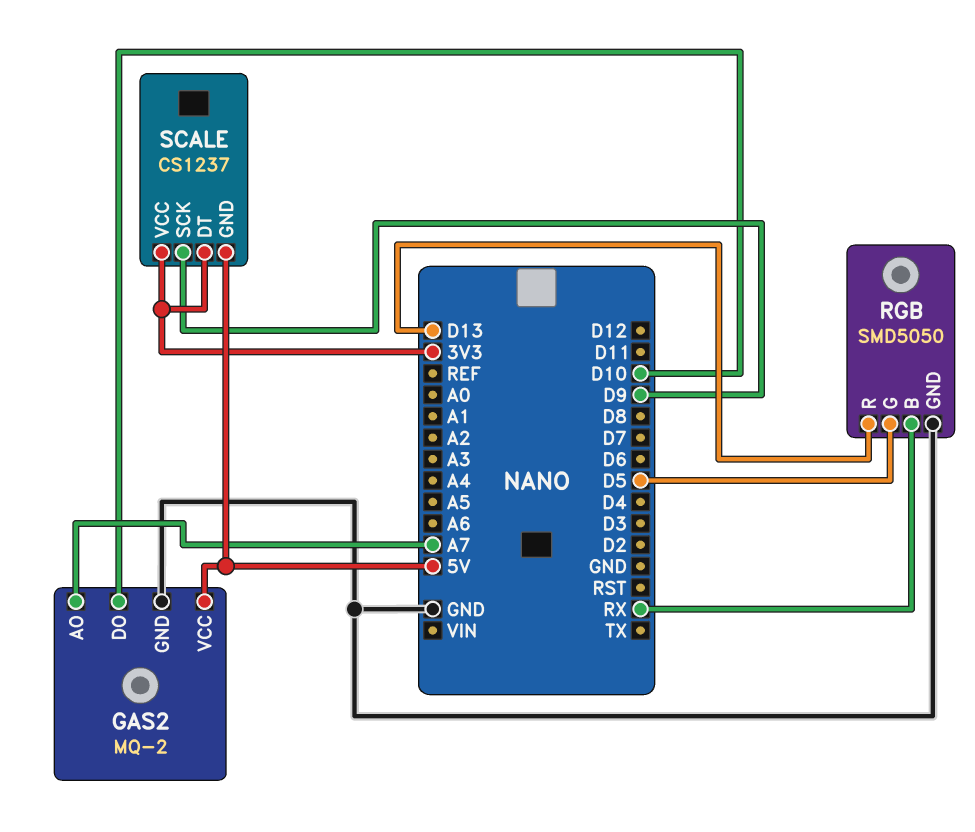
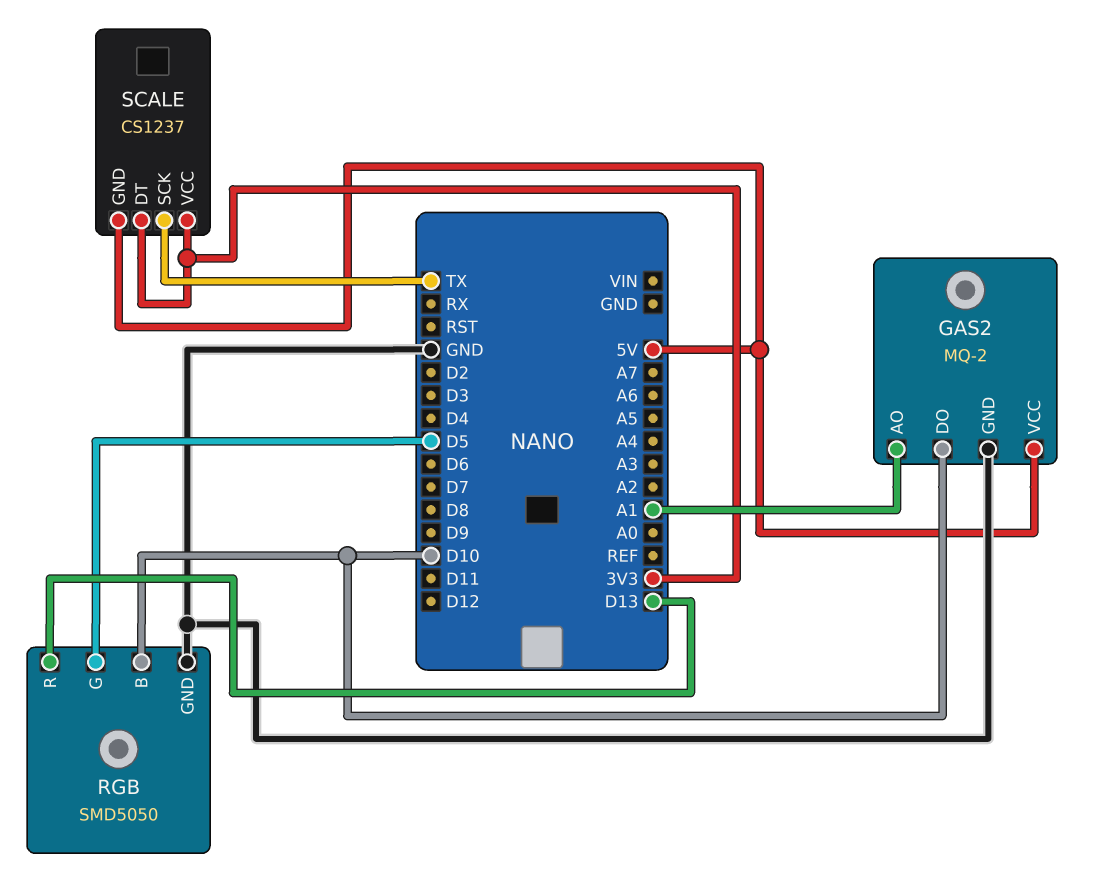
GAS2 pin AO: A7 -> A1
RGB pin B: RX -> D10
SCALE pin SCK: D9 -> TX

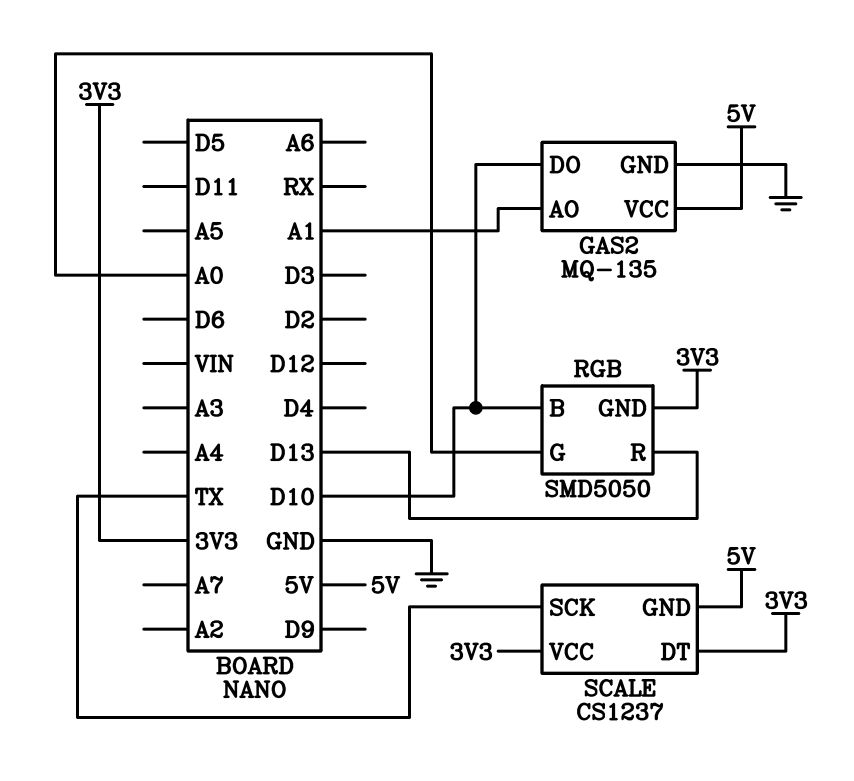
GAS2: MQ-2 -> MQ-135
RGB pin G: D5 -> A0
RGB pin GND: GND -> 3V3

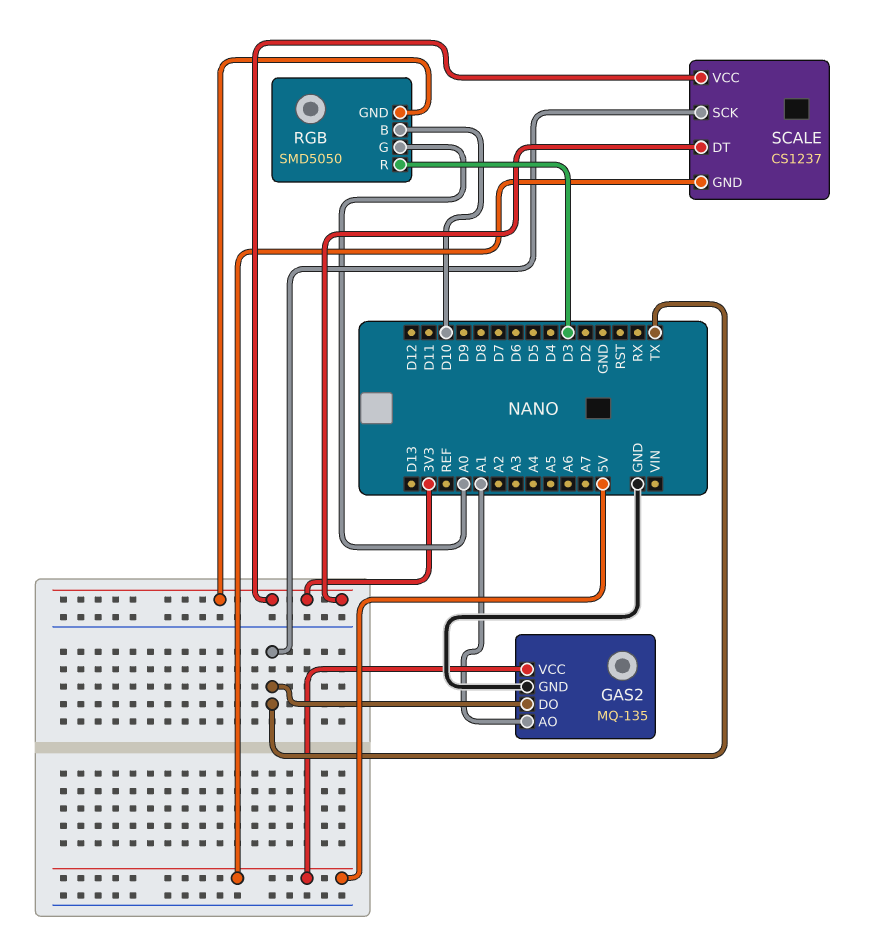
GAS2 pin DO: D10 -> TX
RGB pin R: D13 -> D3

